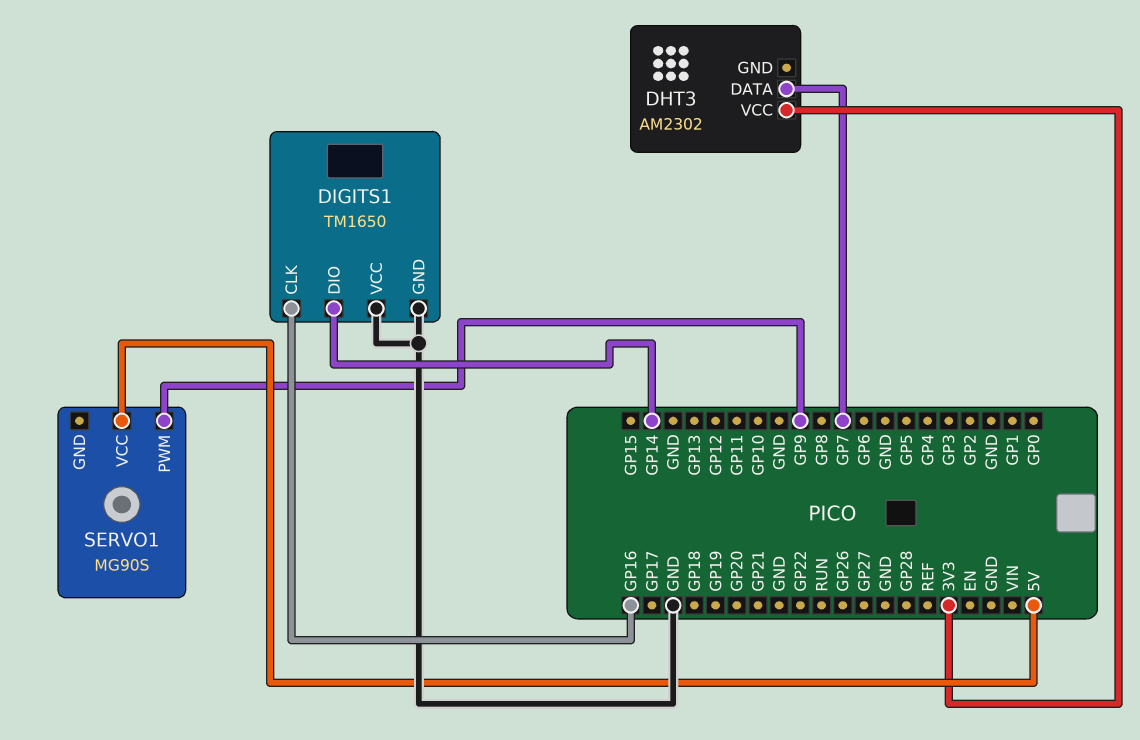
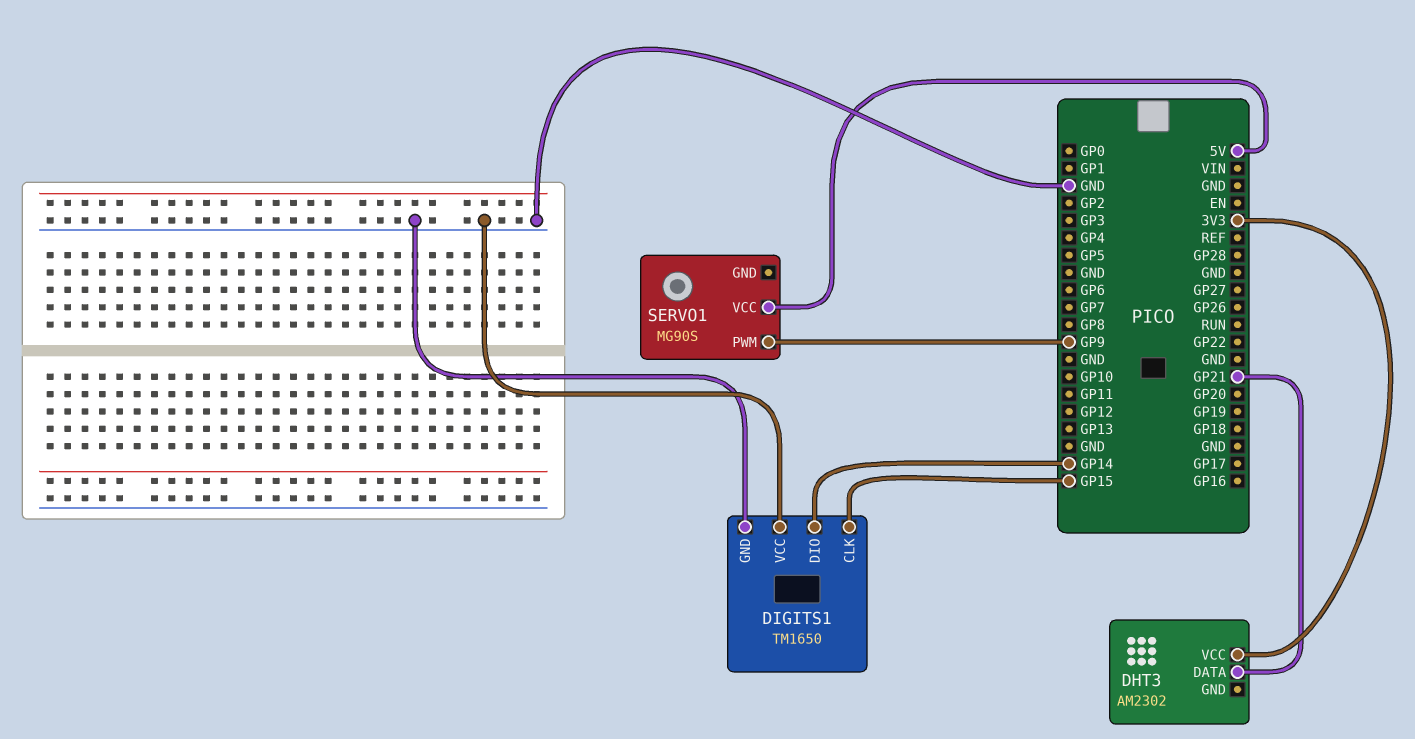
DHT3 pin DATA: GP7 -> GP21
DIGITS1 pin CLK: GP16 -> GP15

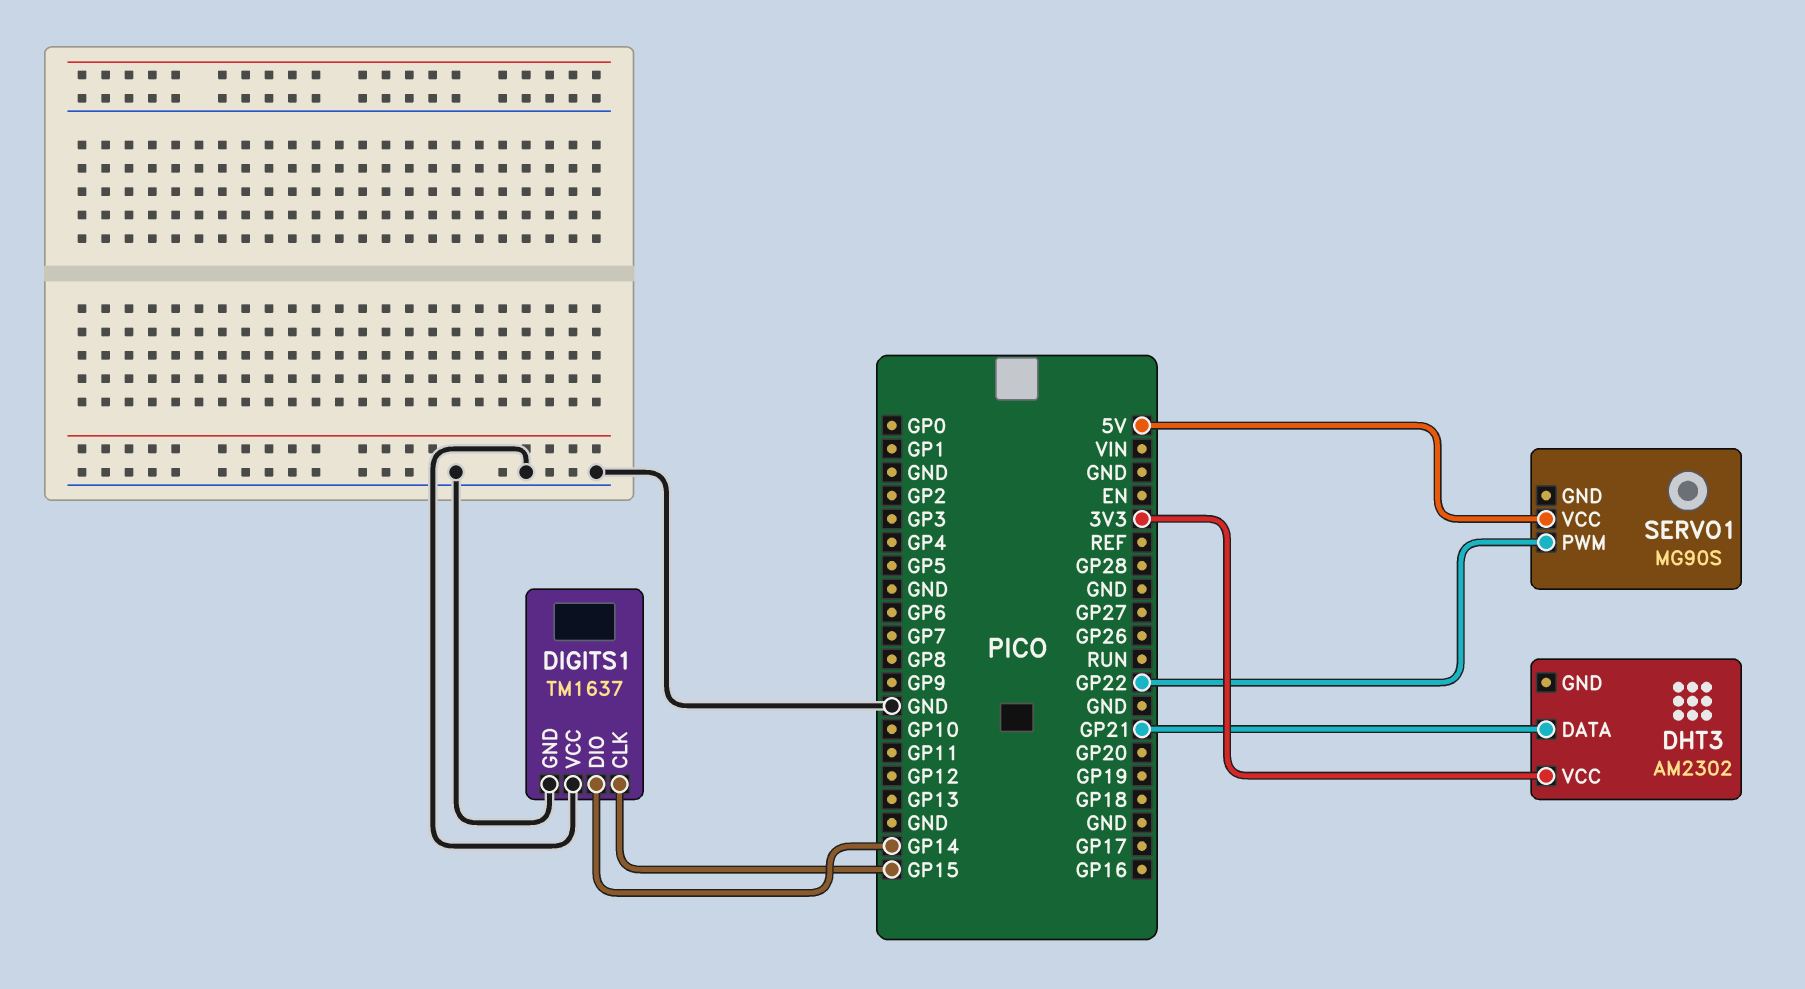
DIGITS1: TM1650 -> TM1637
SERVO1 pin PWM: GP9 -> GP22

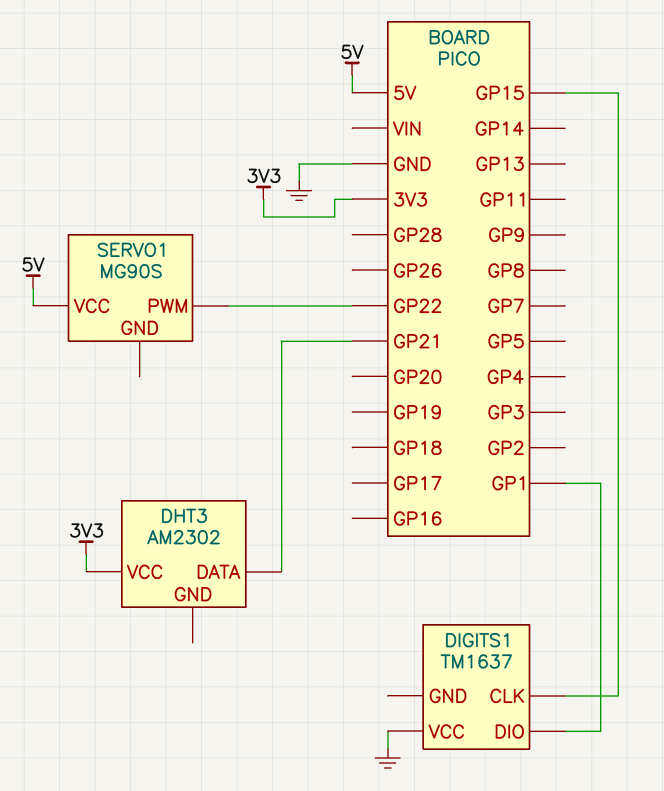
DIGITS1 pin DIO: GP14 -> GP1
DIGITS1 pin GND: GND -> none

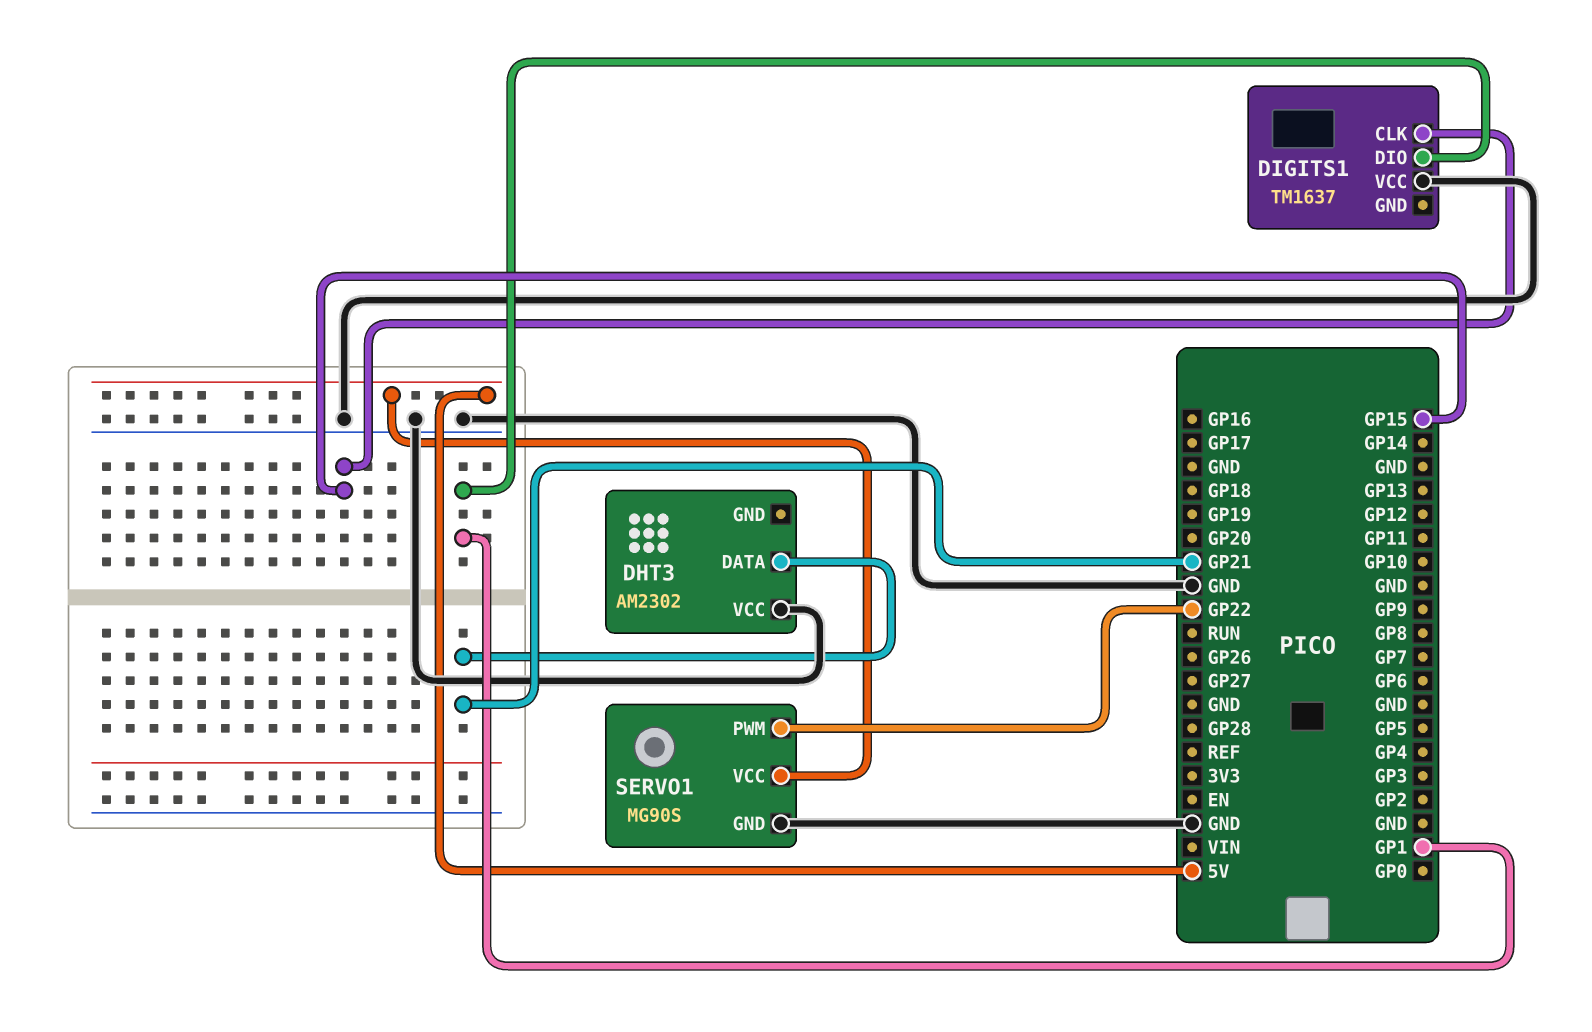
DHT3 pin VCC: 3V3 -> GND
SERVO1 pin GND: none -> GND

